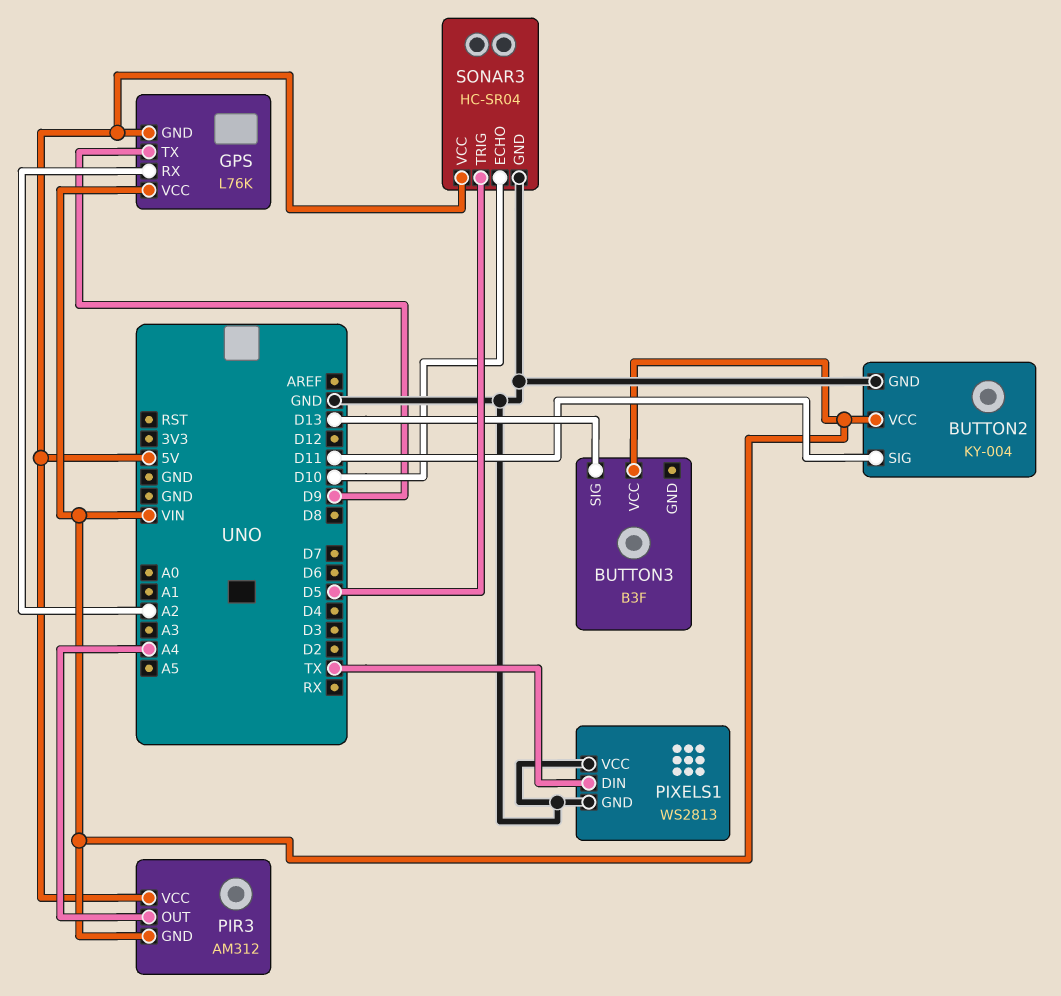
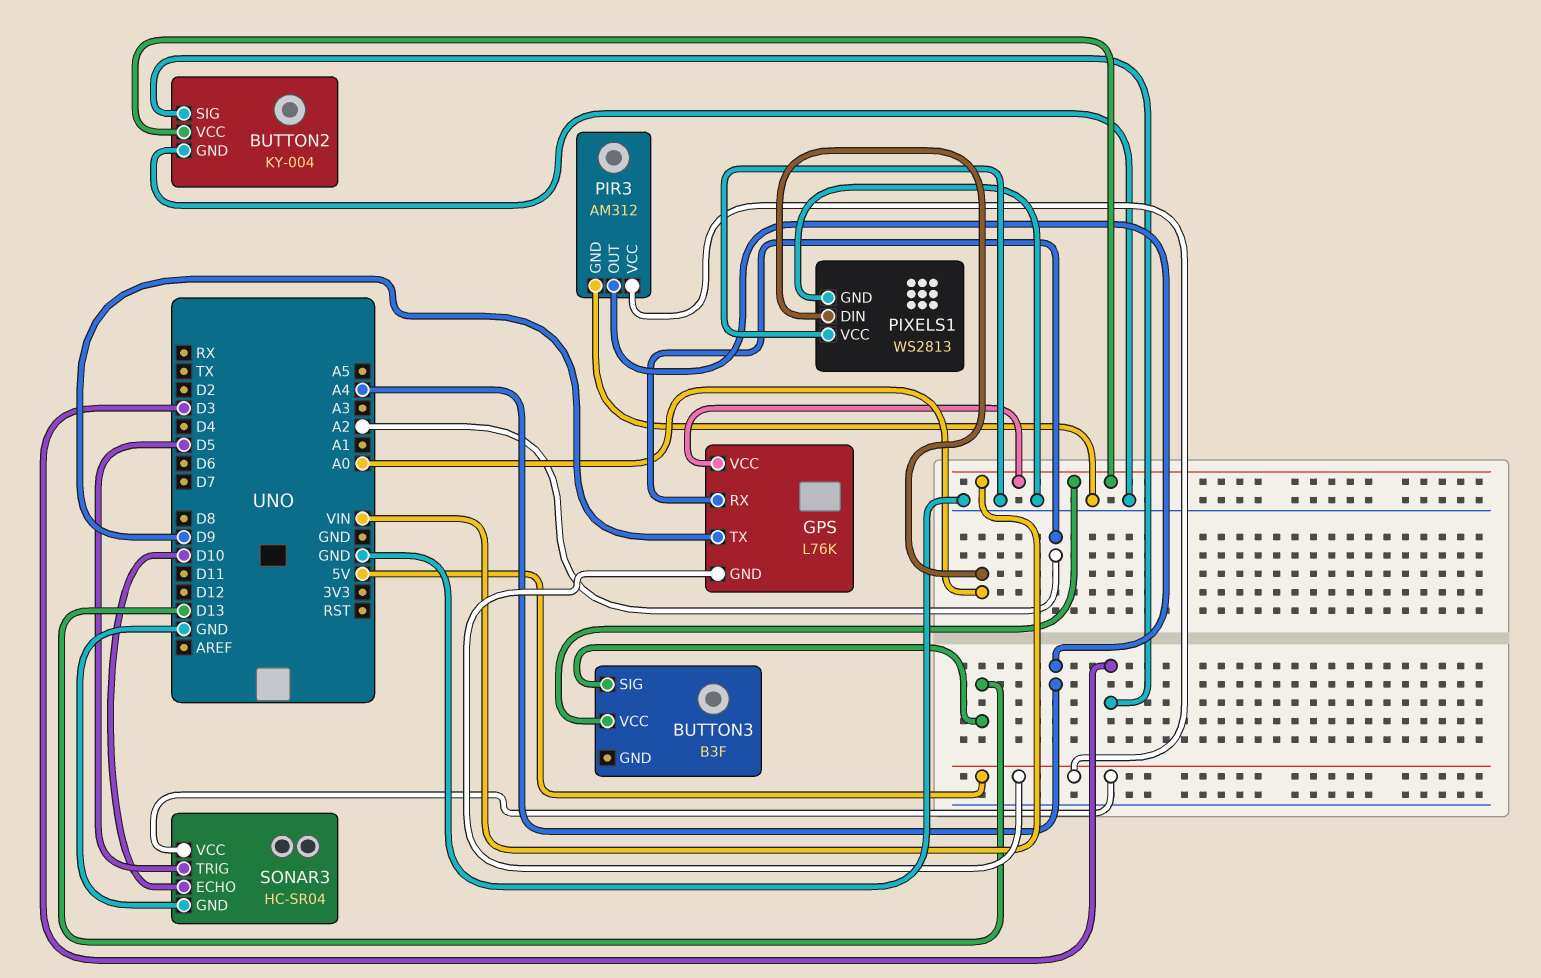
BUTTON2 pin SIG: D11 -> D3
PIR3 pin GND: VIN -> GND
PIXELS1 pin DIN: TX -> A0

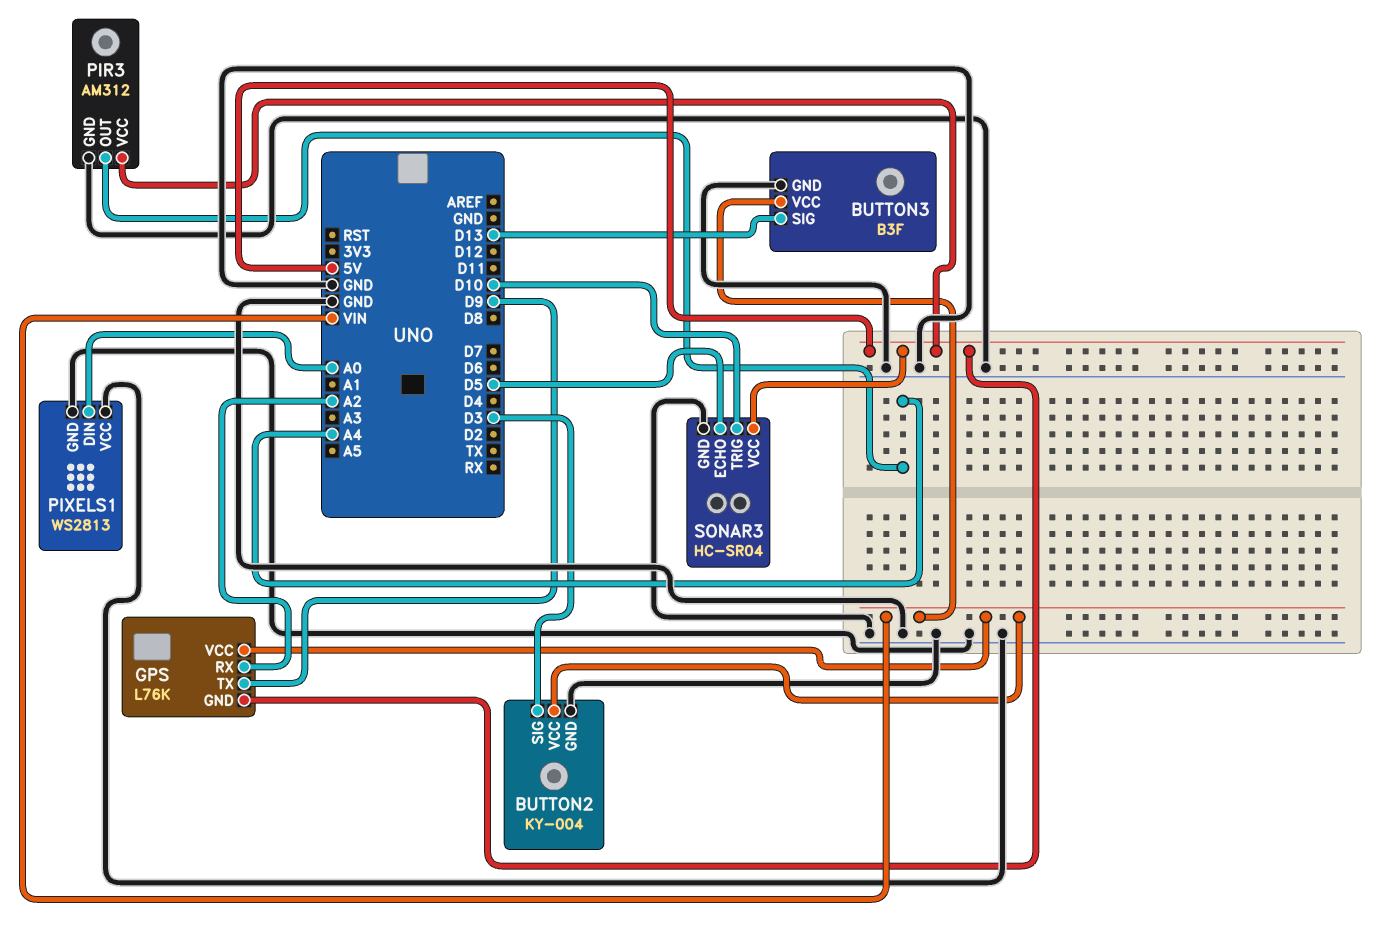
BUTTON3 pin GND: none -> GND
SONAR3 pin ECHO: D10 -> D5
SONAR3 pin TRIG: D5 -> D10

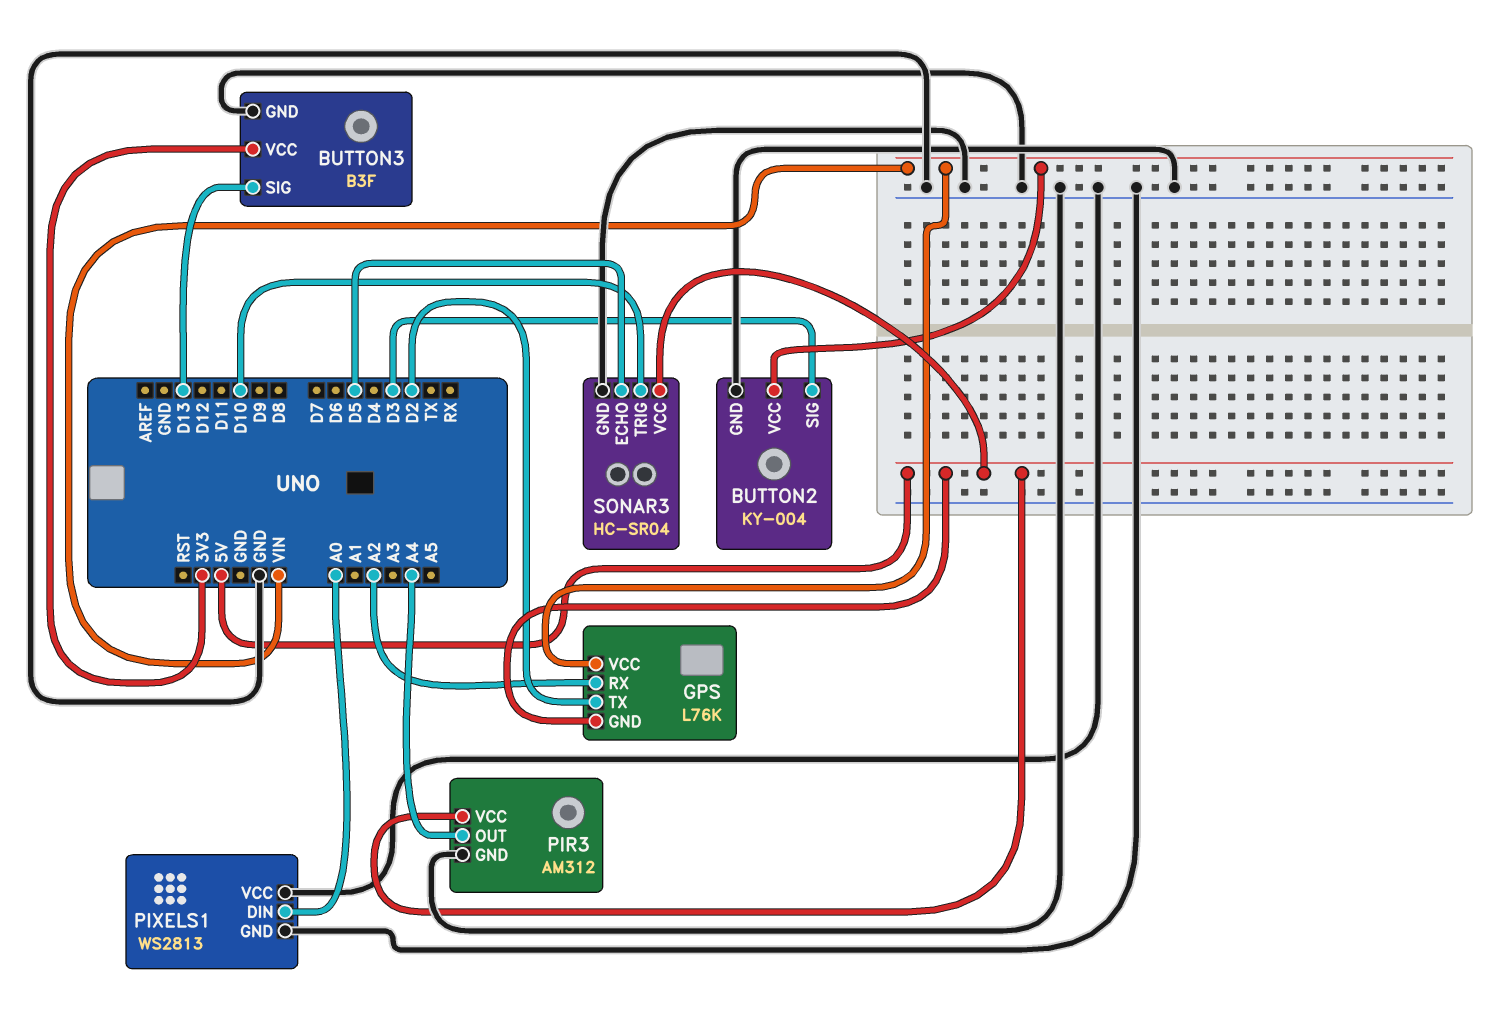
BUTTON3 pin VCC: VIN -> 3V3
GPS pin TX: D9 -> D2

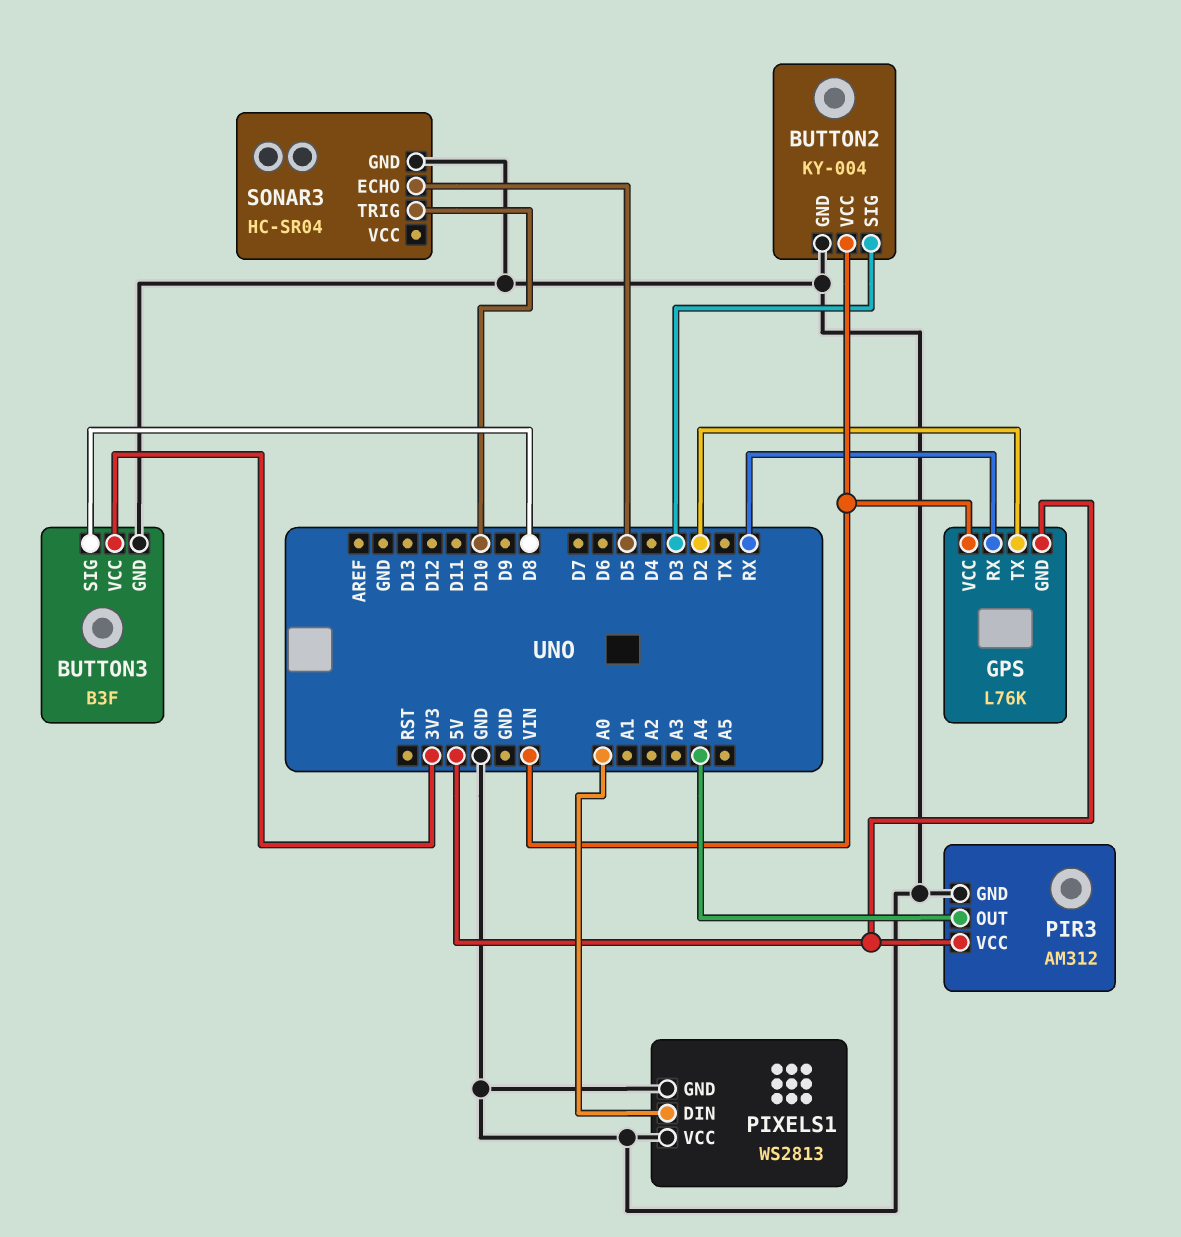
BUTTON3 pin SIG: D13 -> D8
GPS pin RX: A2 -> RX
SONAR3 pin VCC: 5V -> none

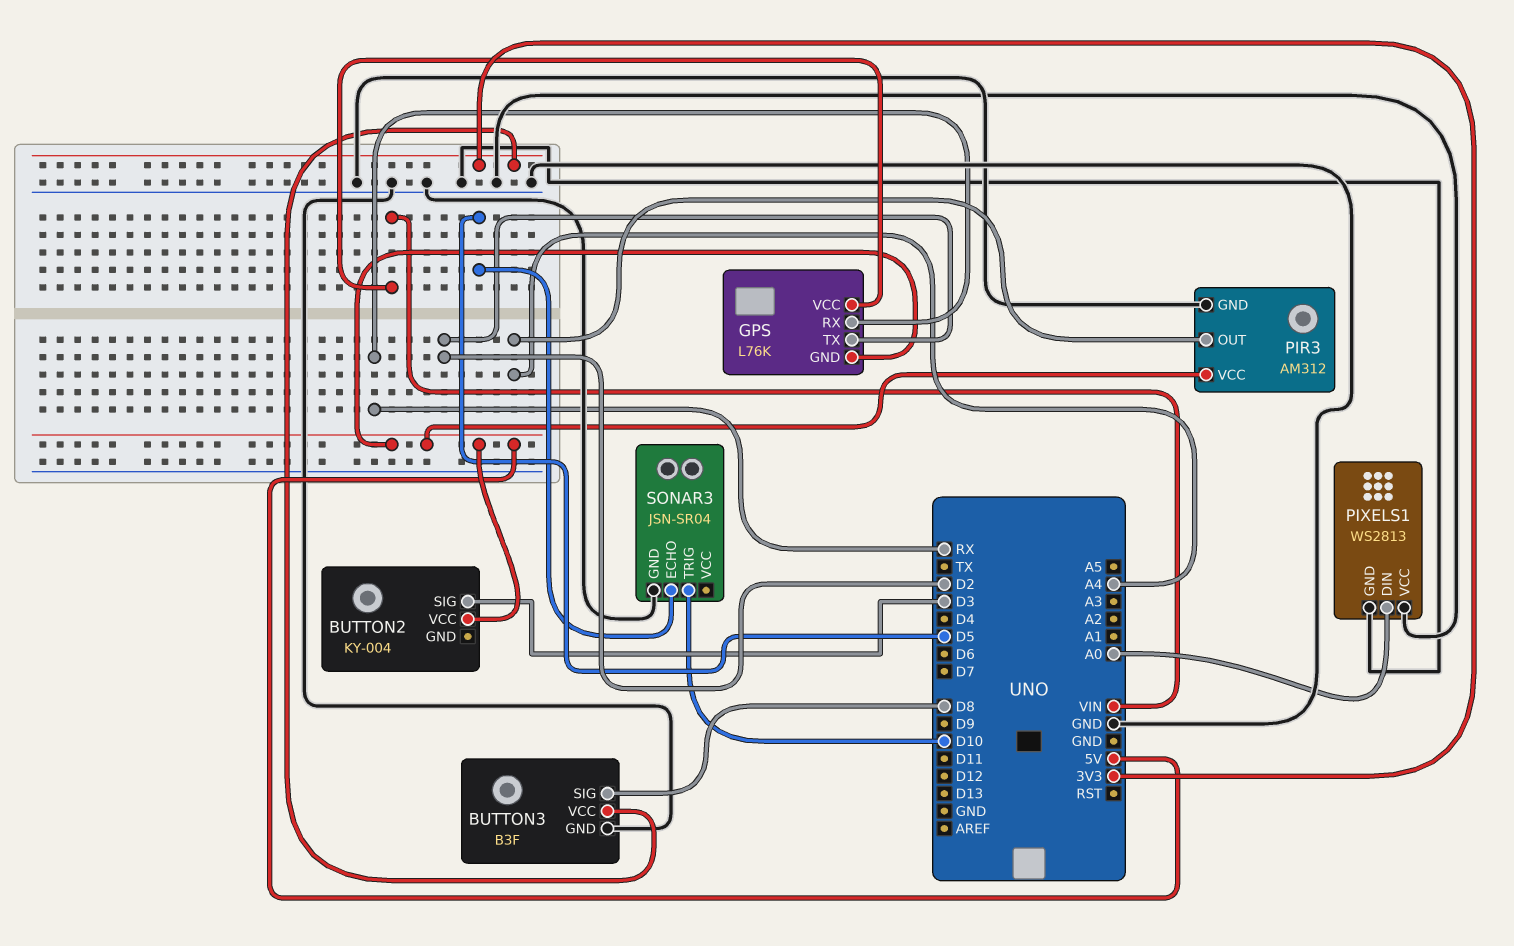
BUTTON2 pin GND: GND -> none
BUTTON2 pin VCC: VIN -> 5V
SONAR3: HC-SR04 -> JSN-SR04

